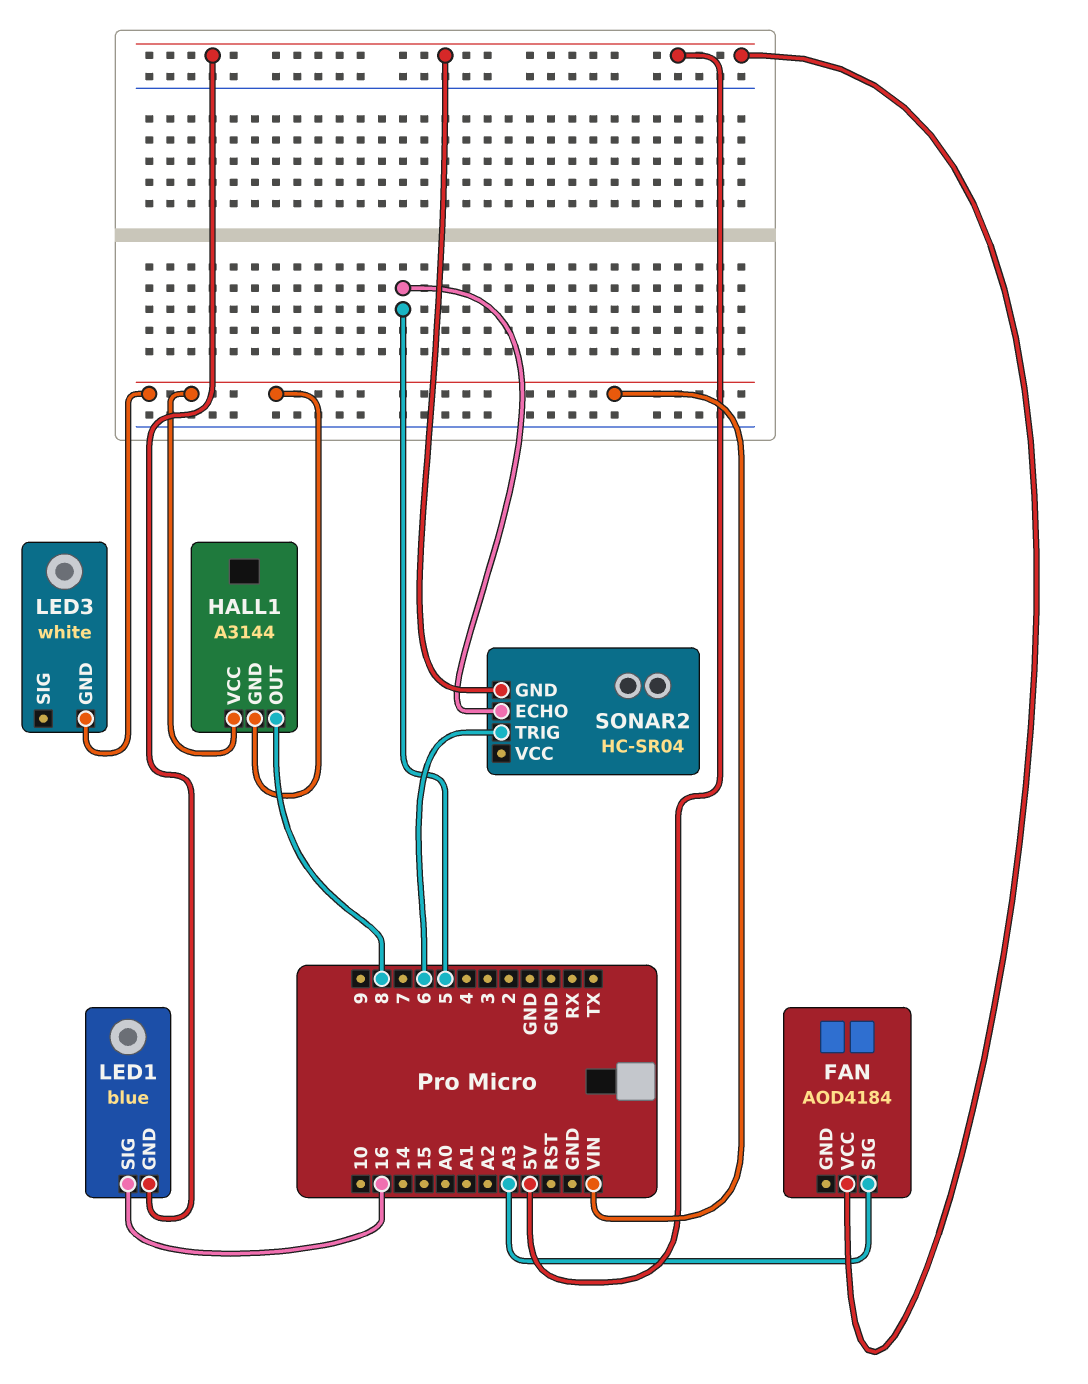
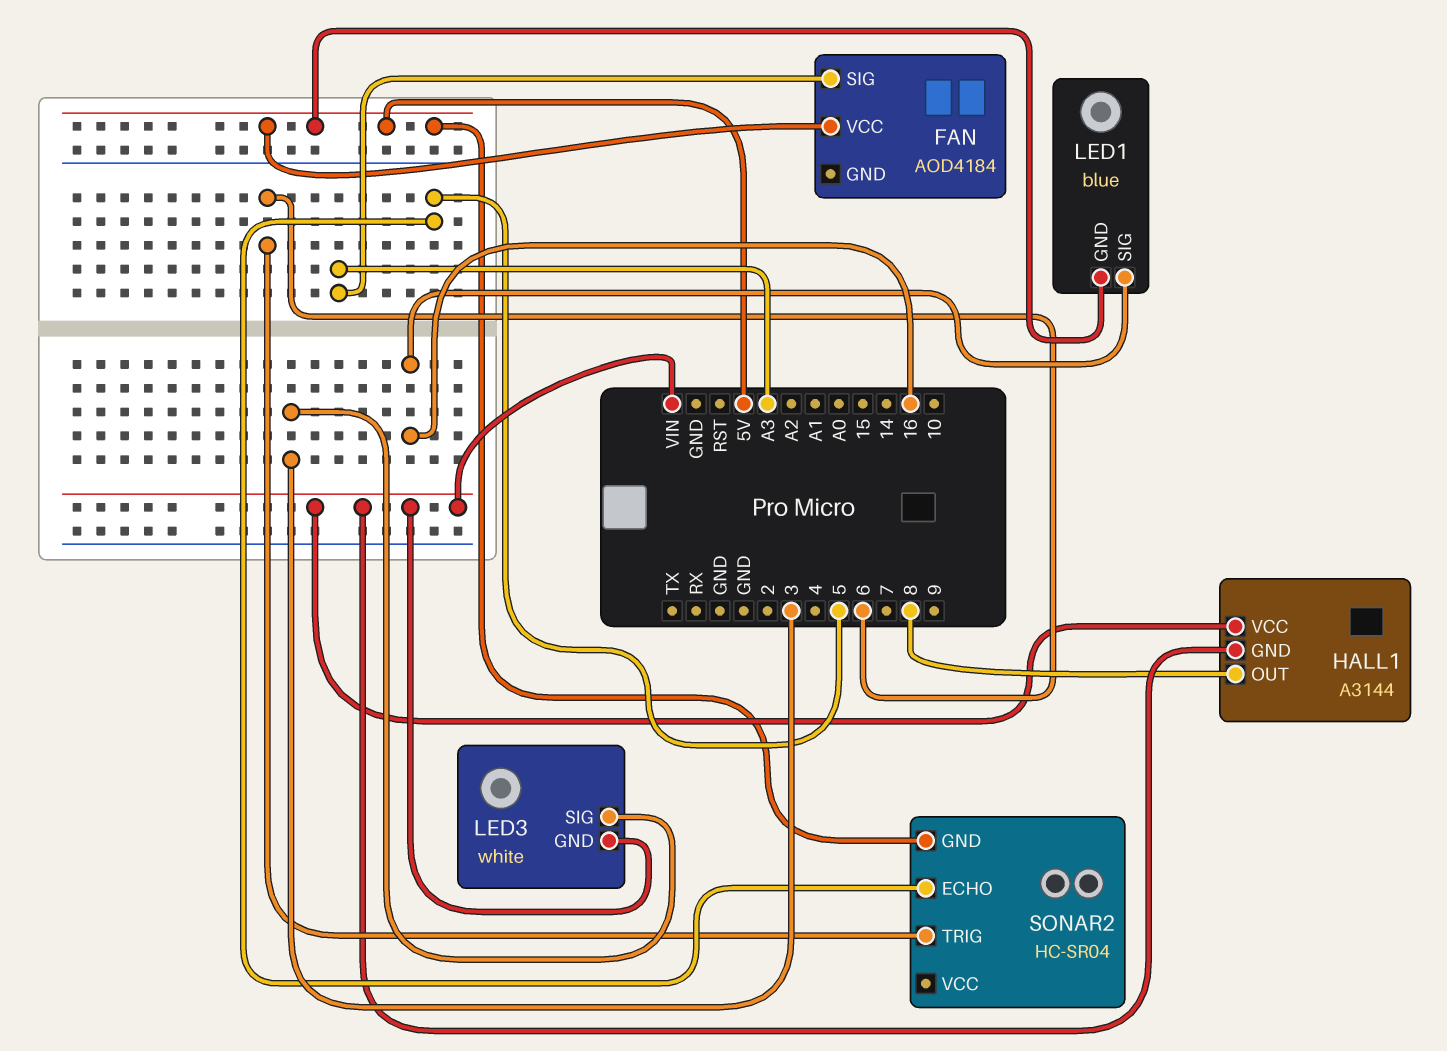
LED3 pin SIG: none -> 3

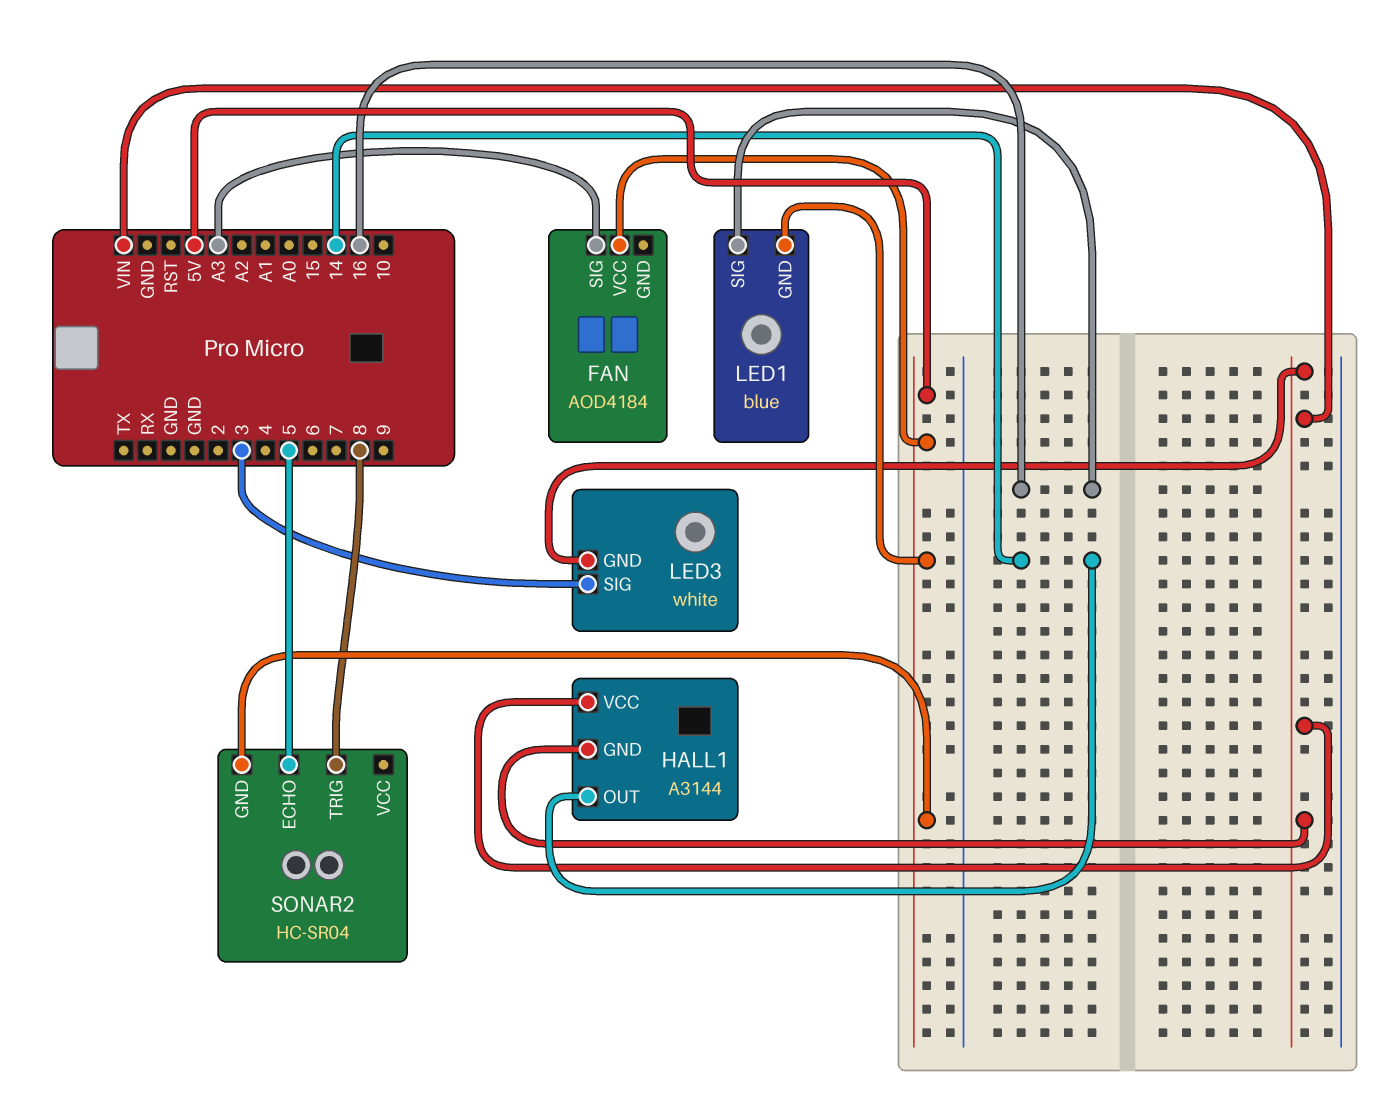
HALL1 pin OUT: 8 -> 14
SONAR2 pin TRIG: 6 -> 8

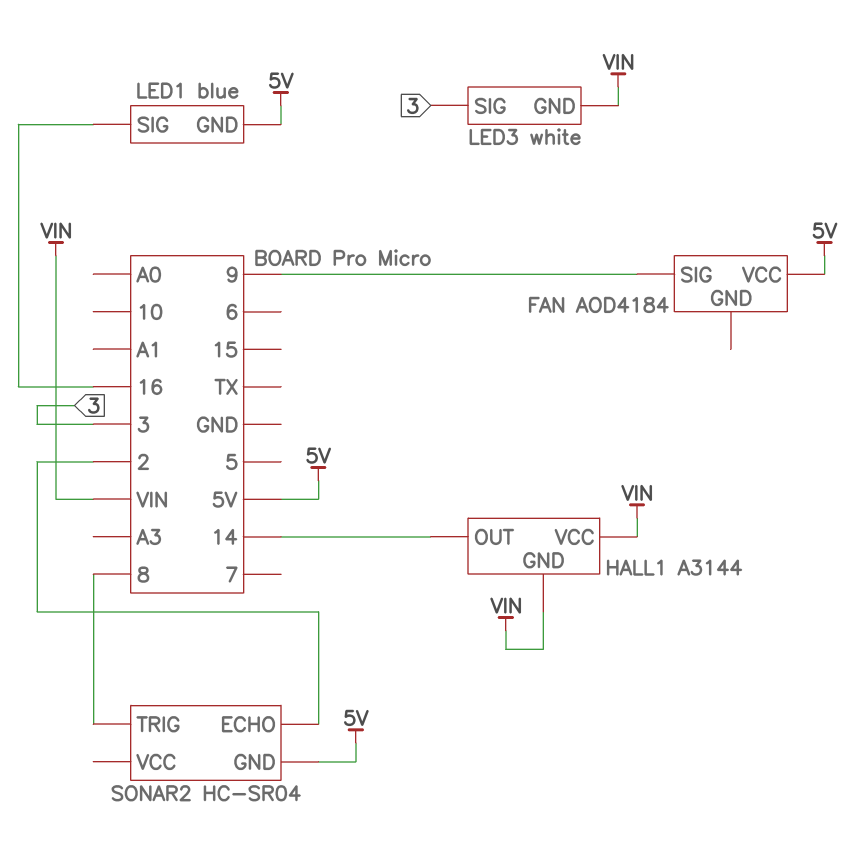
FAN pin SIG: A3 -> 9
SONAR2 pin ECHO: 5 -> 2

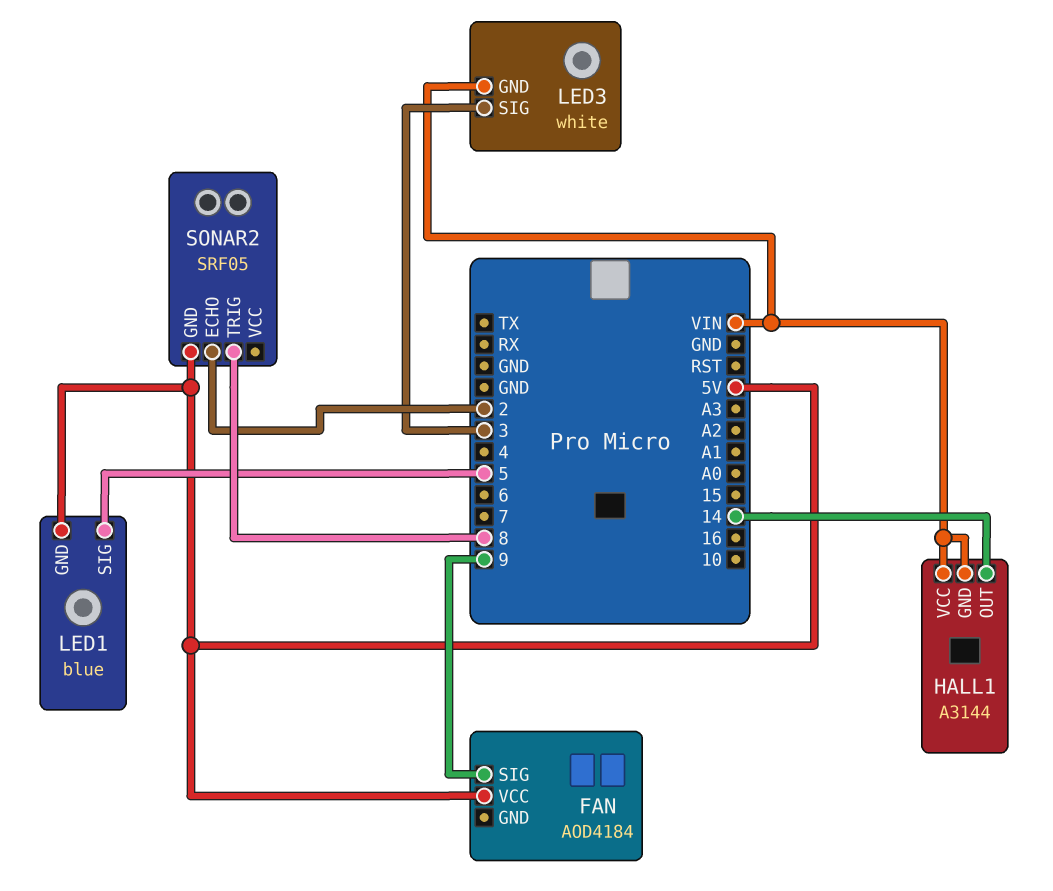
LED1 pin SIG: 16 -> 5
SONAR2: HC-SR04 -> SRF05

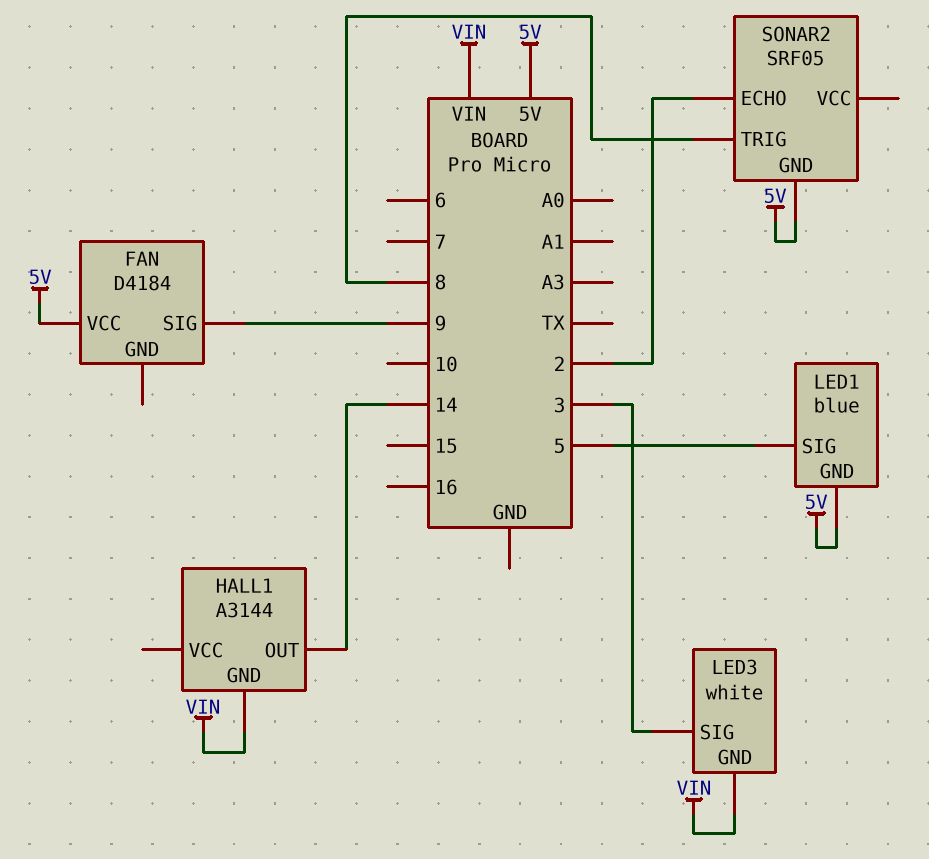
FAN: AOD4184 -> D4184
HALL1 pin VCC: VIN -> none

